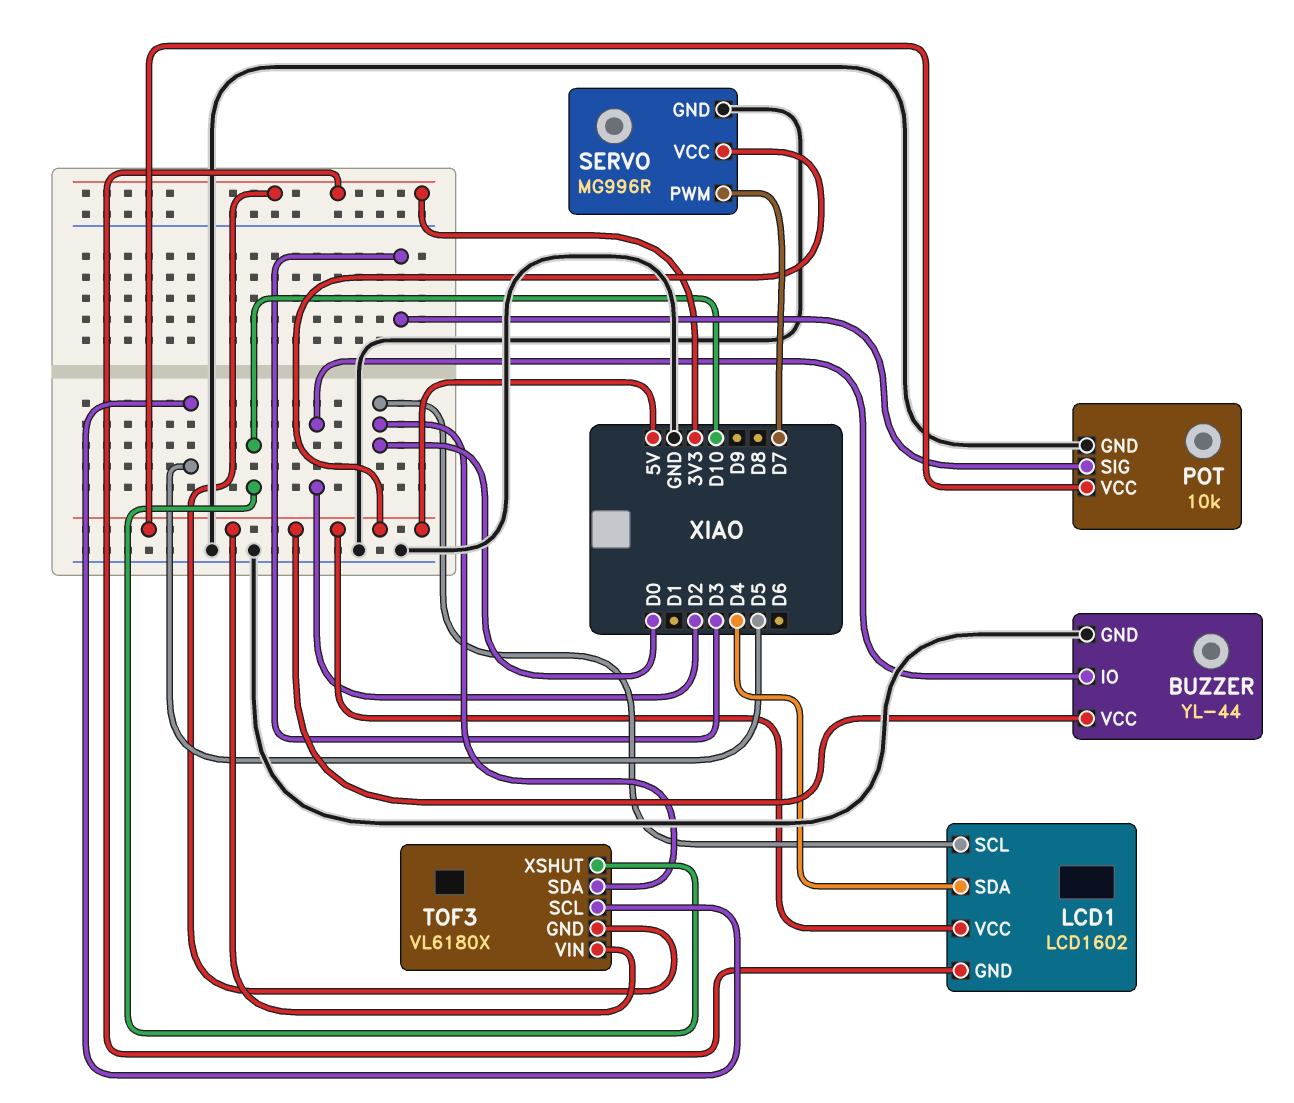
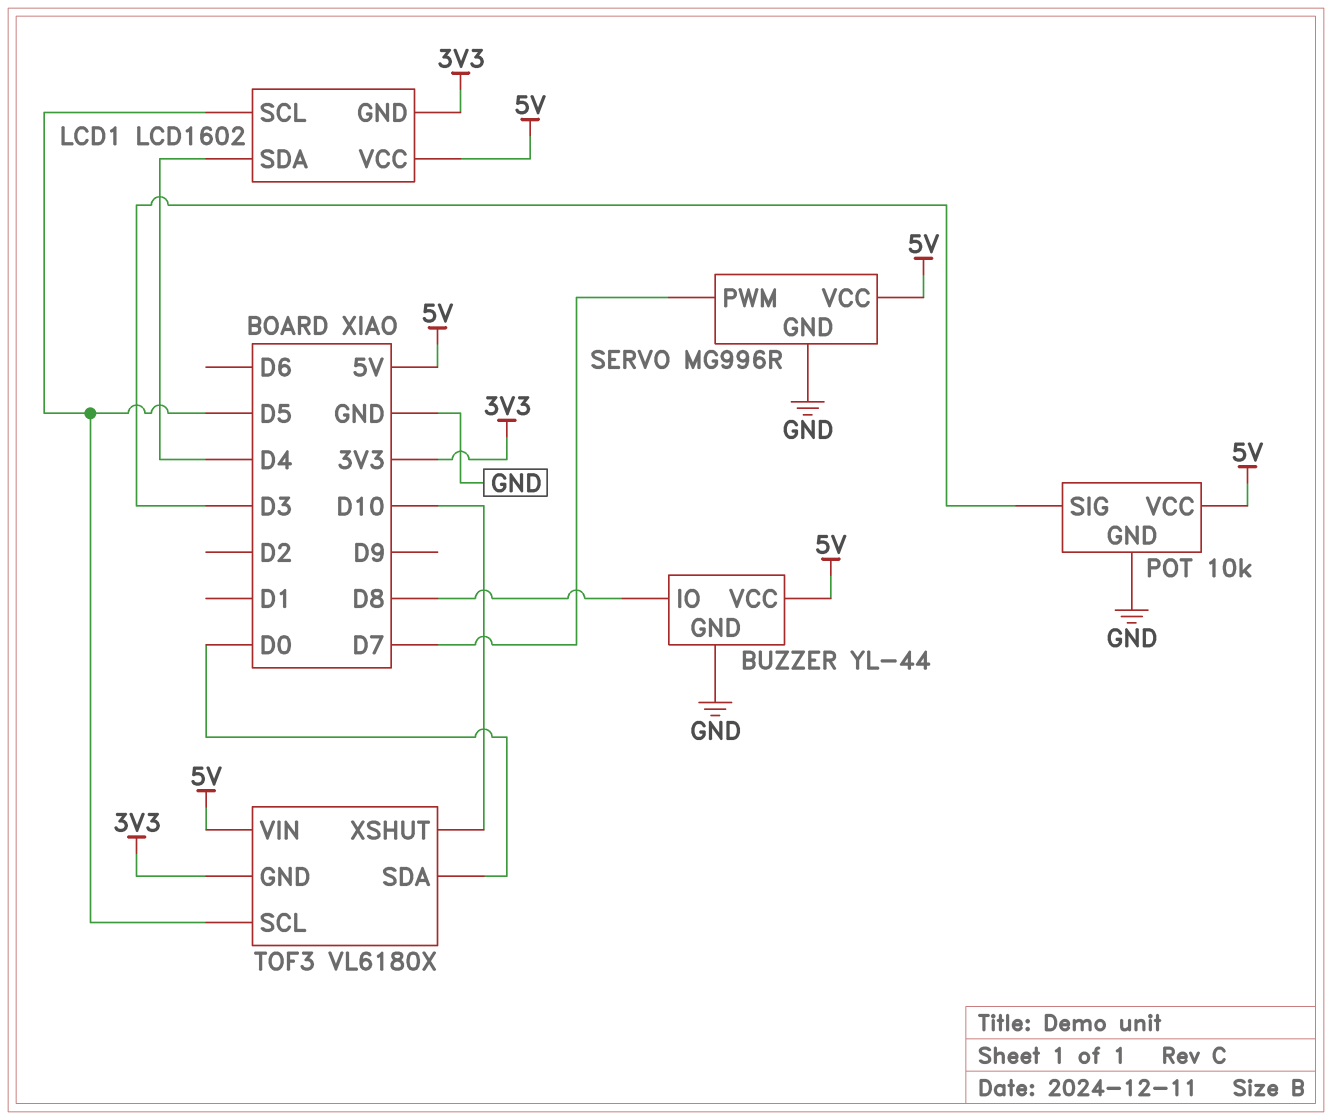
BUZZER pin IO: D2 -> D8
LCD1 pin SCL: D0 -> D5

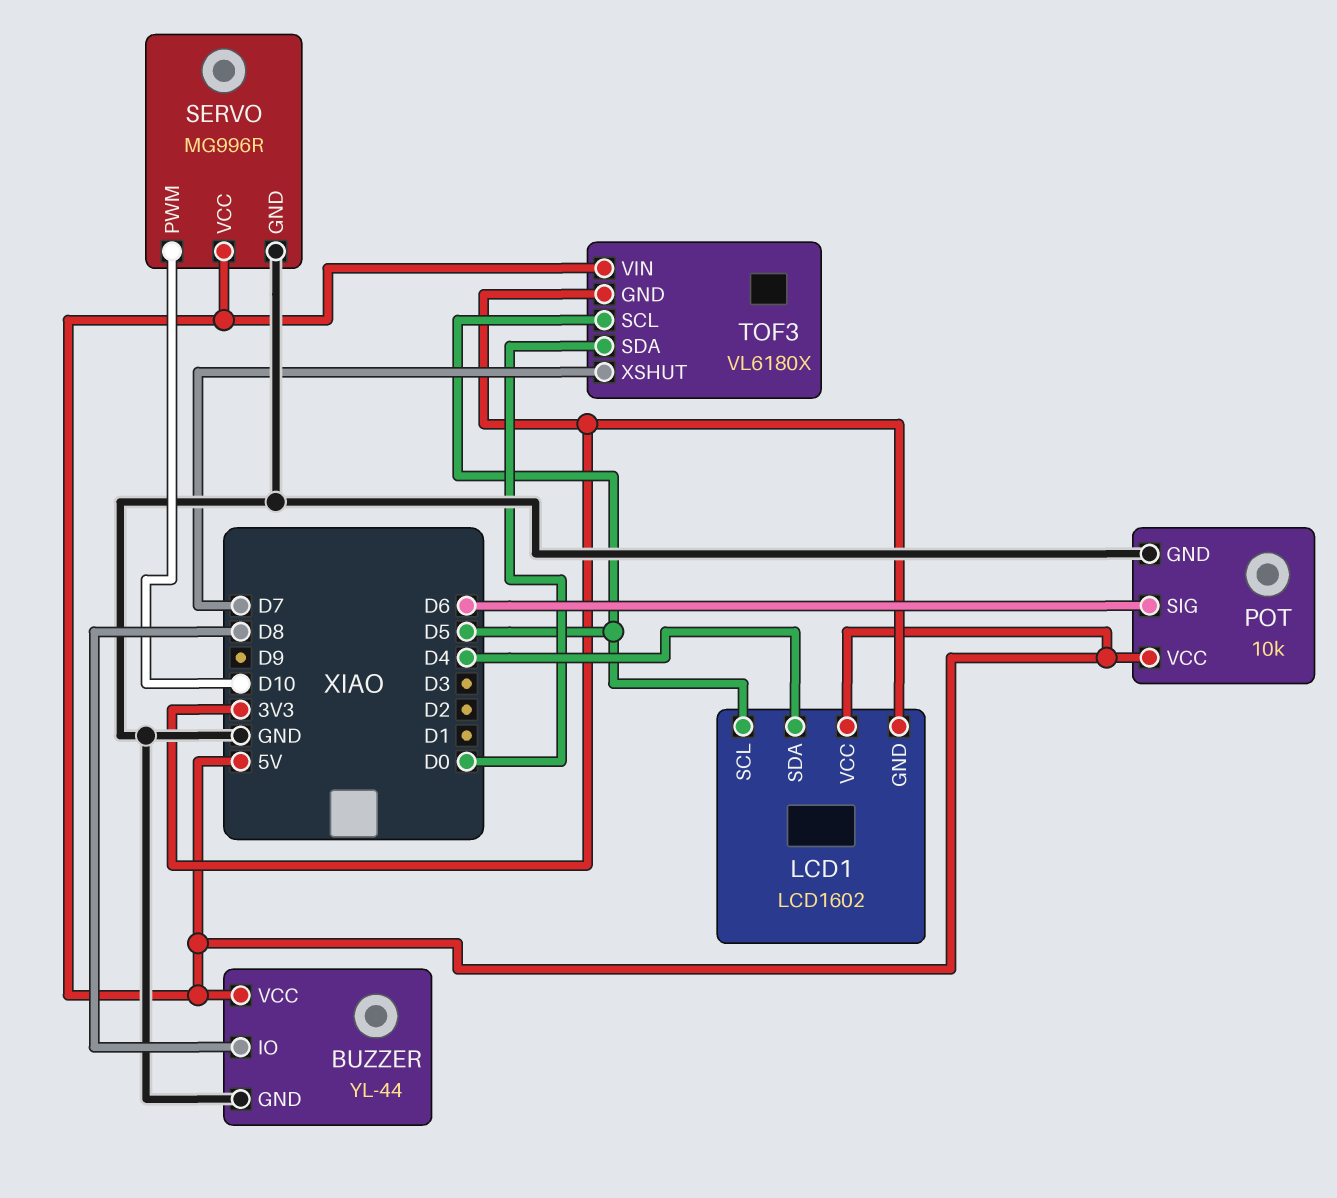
POT pin SIG: D3 -> D6
SERVO pin PWM: D7 -> D10
TOF3 pin XSHUT: D10 -> D7

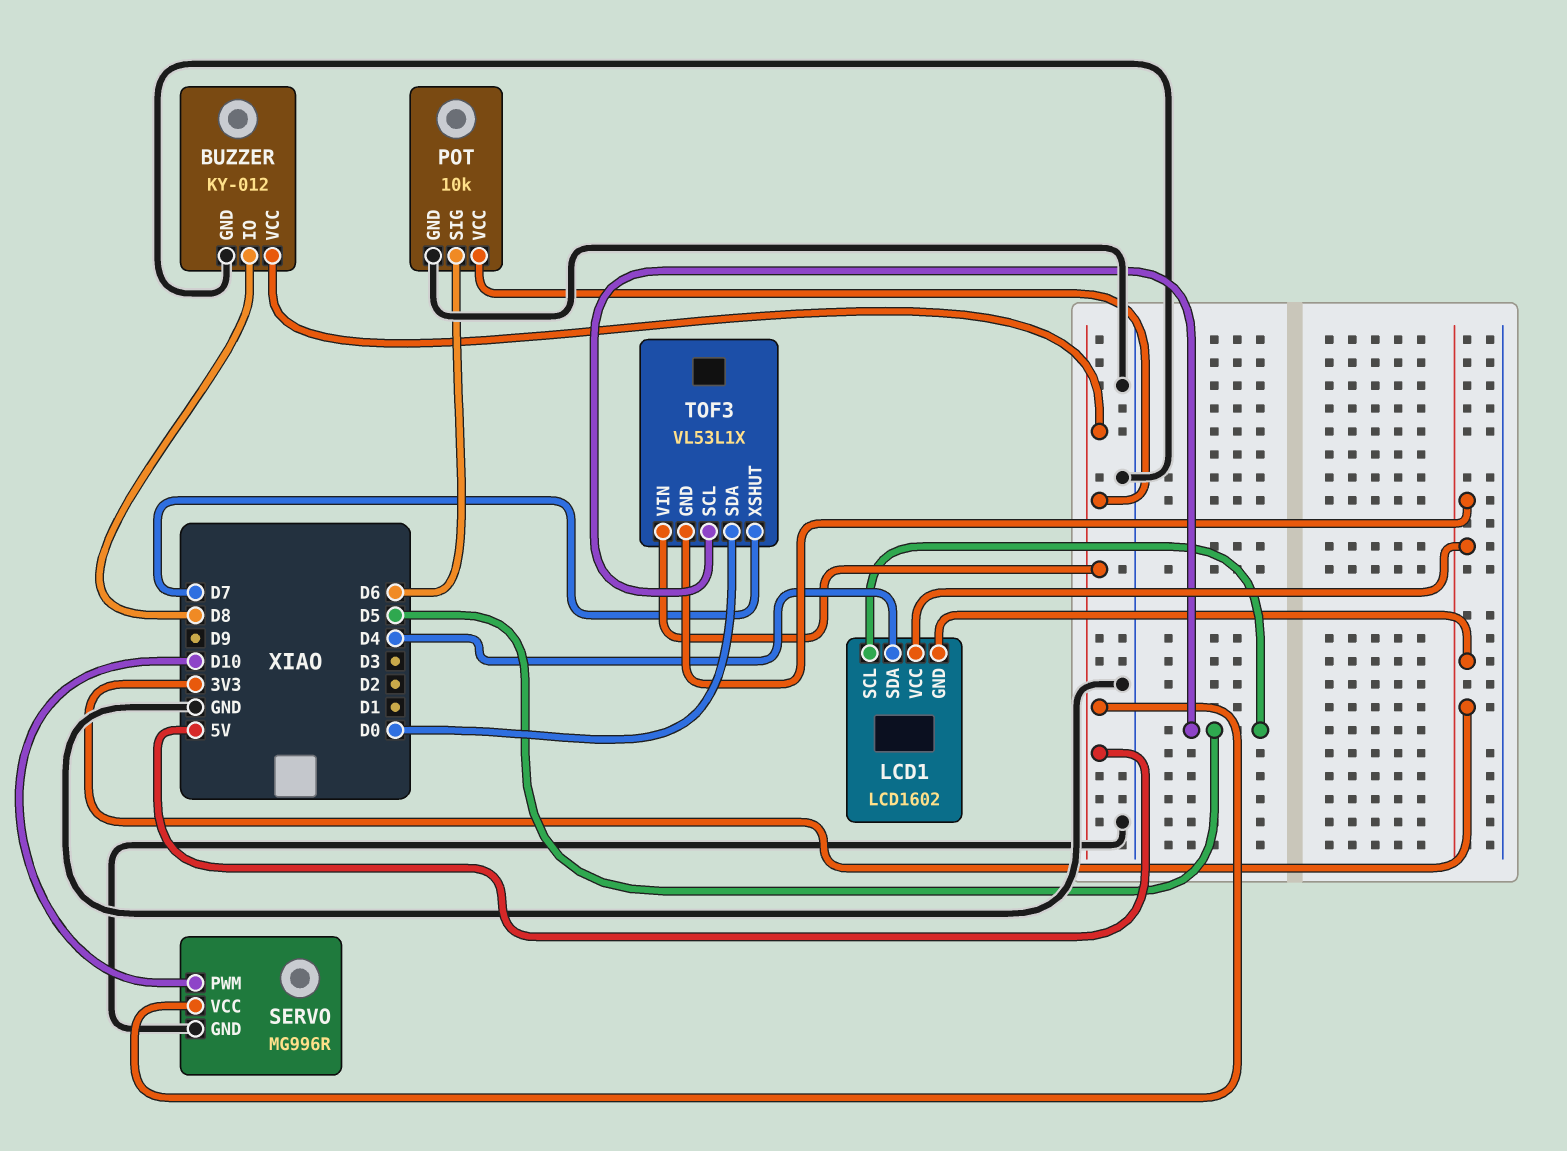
BUZZER: YL-44 -> KY-012
LCD1 pin VCC: 5V -> 3V3
TOF3: VL6180X -> VL53L1X

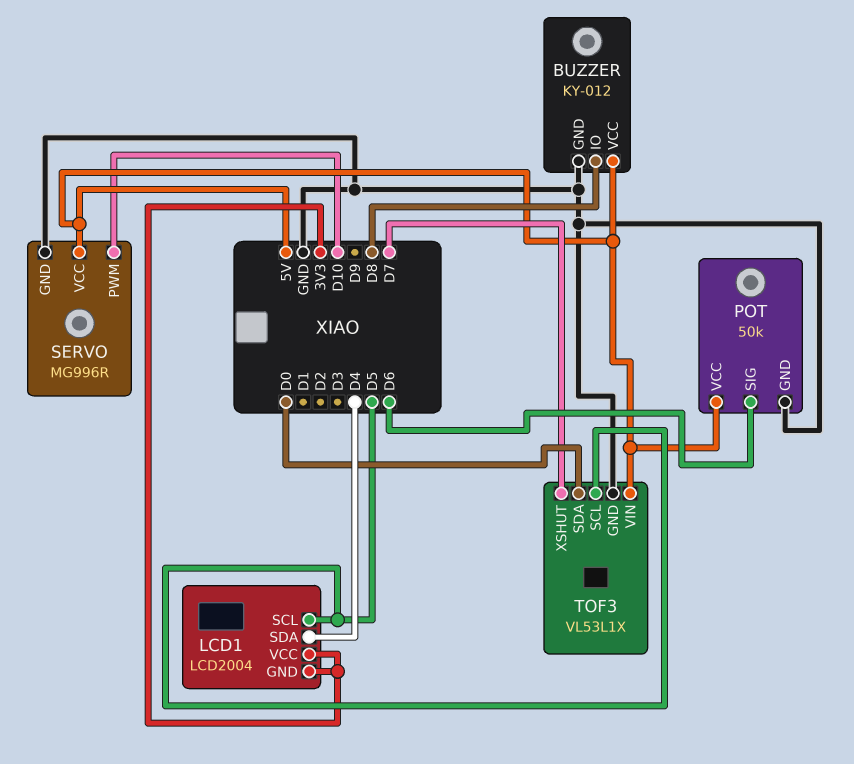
LCD1: LCD1602 -> LCD2004
POT: 10k -> 50k
TOF3 pin GND: 3V3 -> GND

